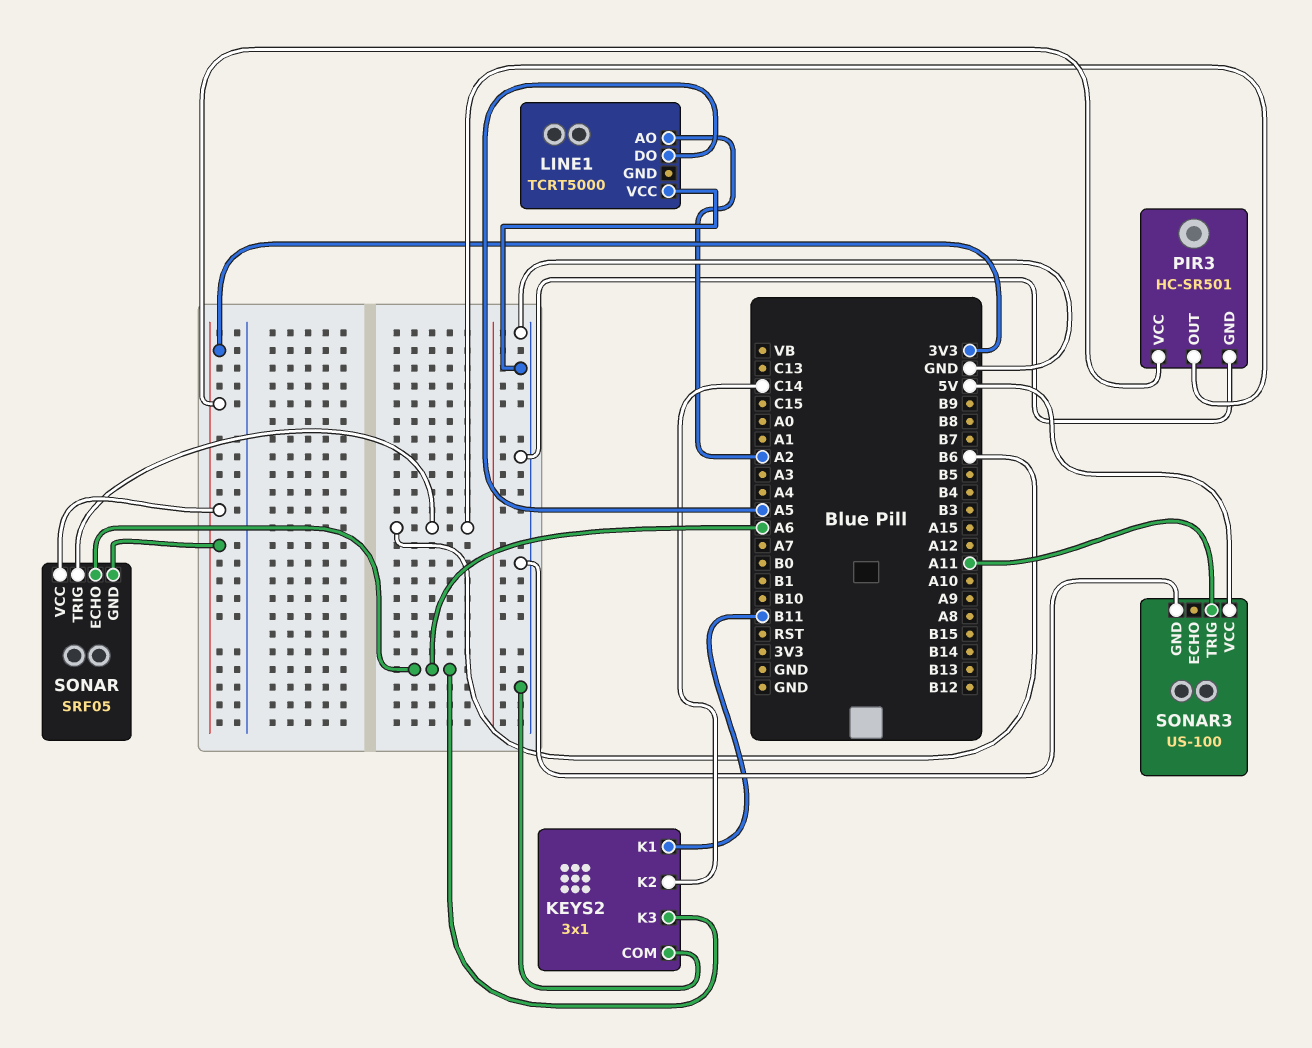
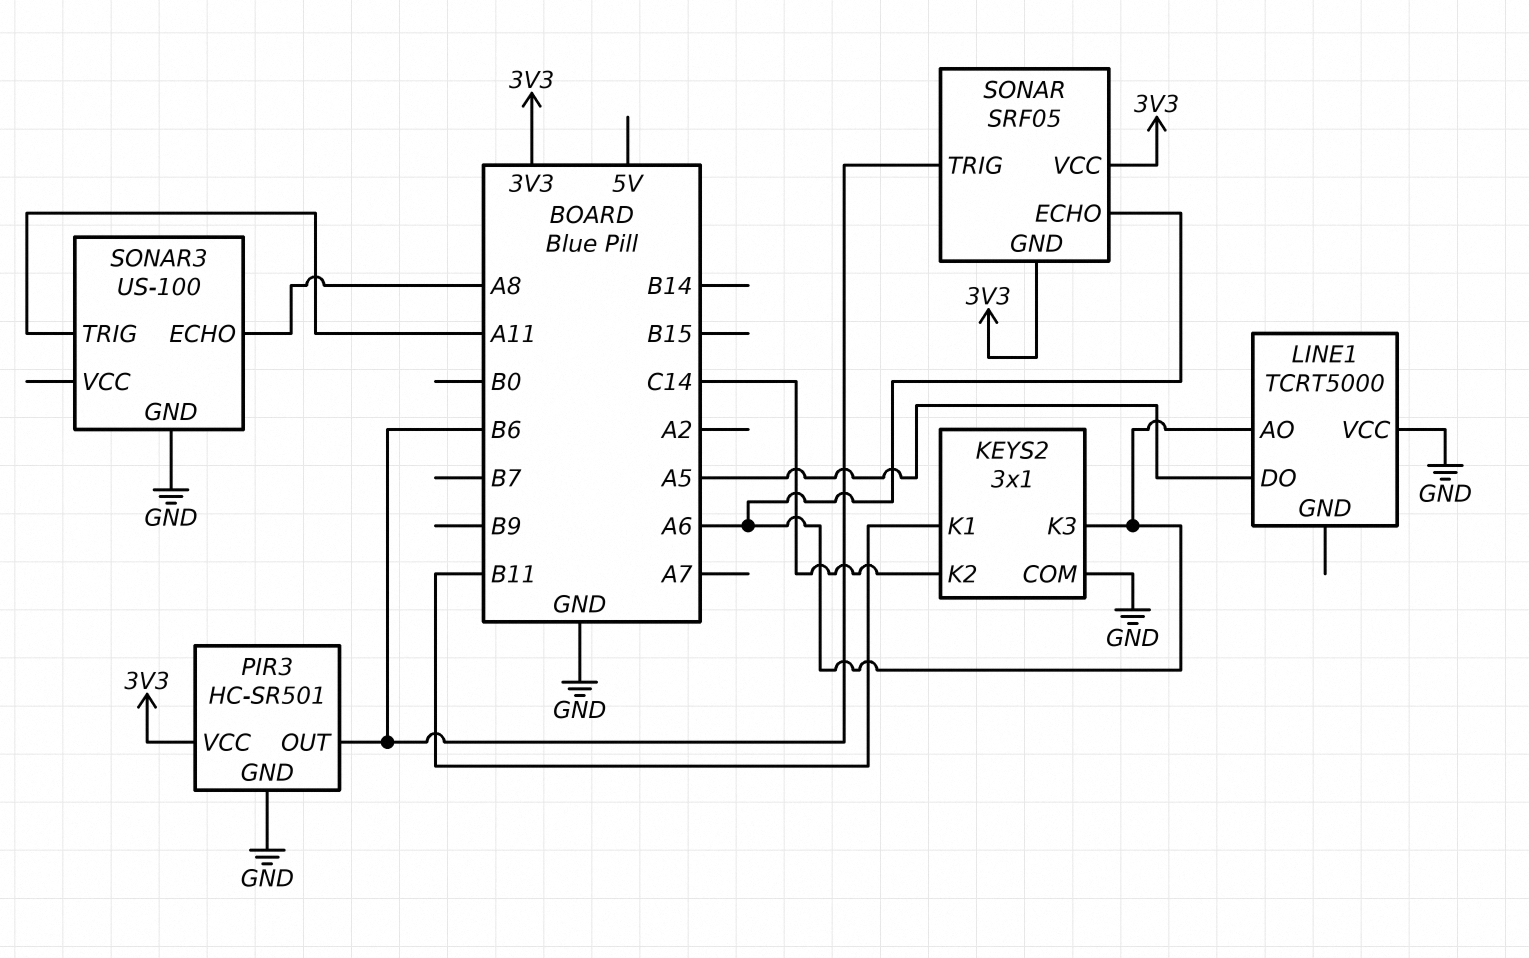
LINE1 pin AO: A2 -> A6
SONAR3 pin ECHO: none -> A8
SONAR3 pin VCC: 5V -> none

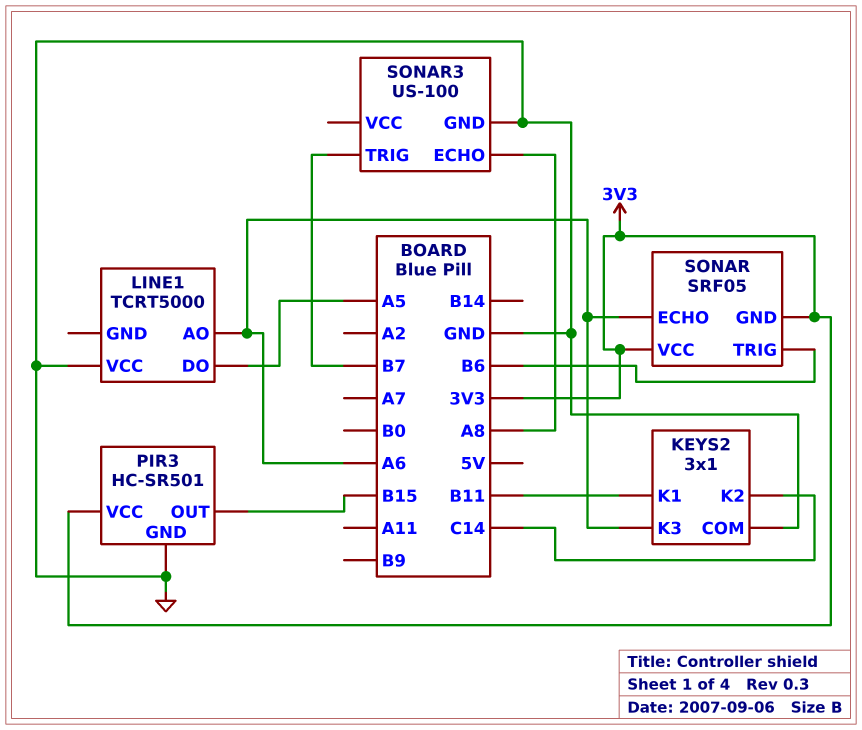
PIR3 pin OUT: B6 -> B15
SONAR3 pin TRIG: A11 -> B7

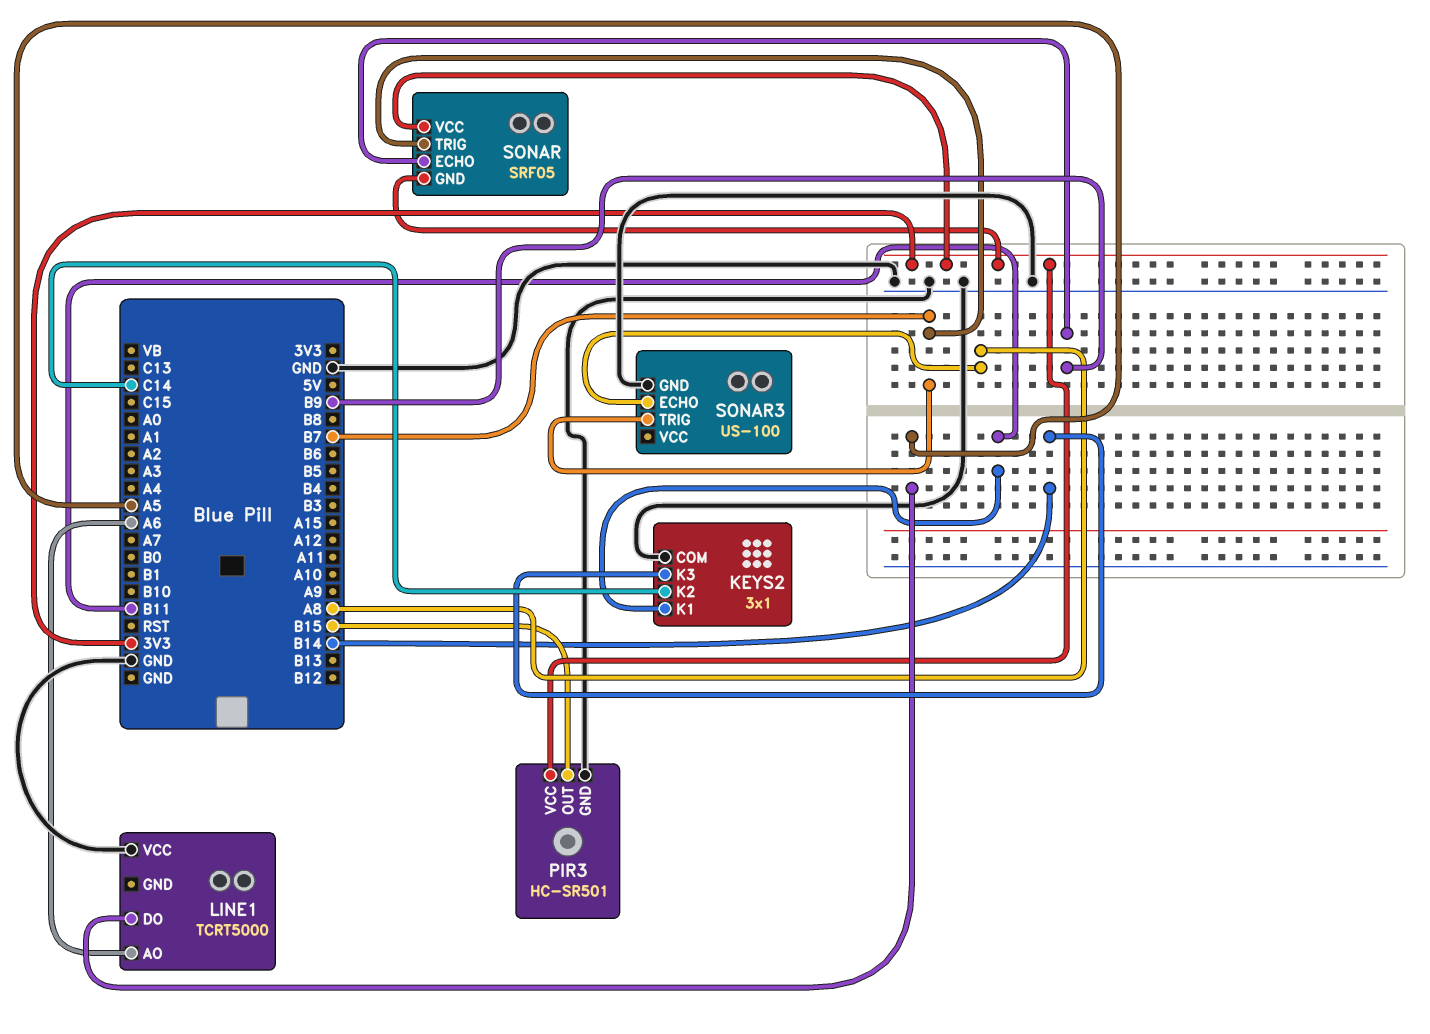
KEYS2 pin K3: A6 -> B14
SONAR pin ECHO: A6 -> B9
SONAR pin TRIG: B6 -> B7

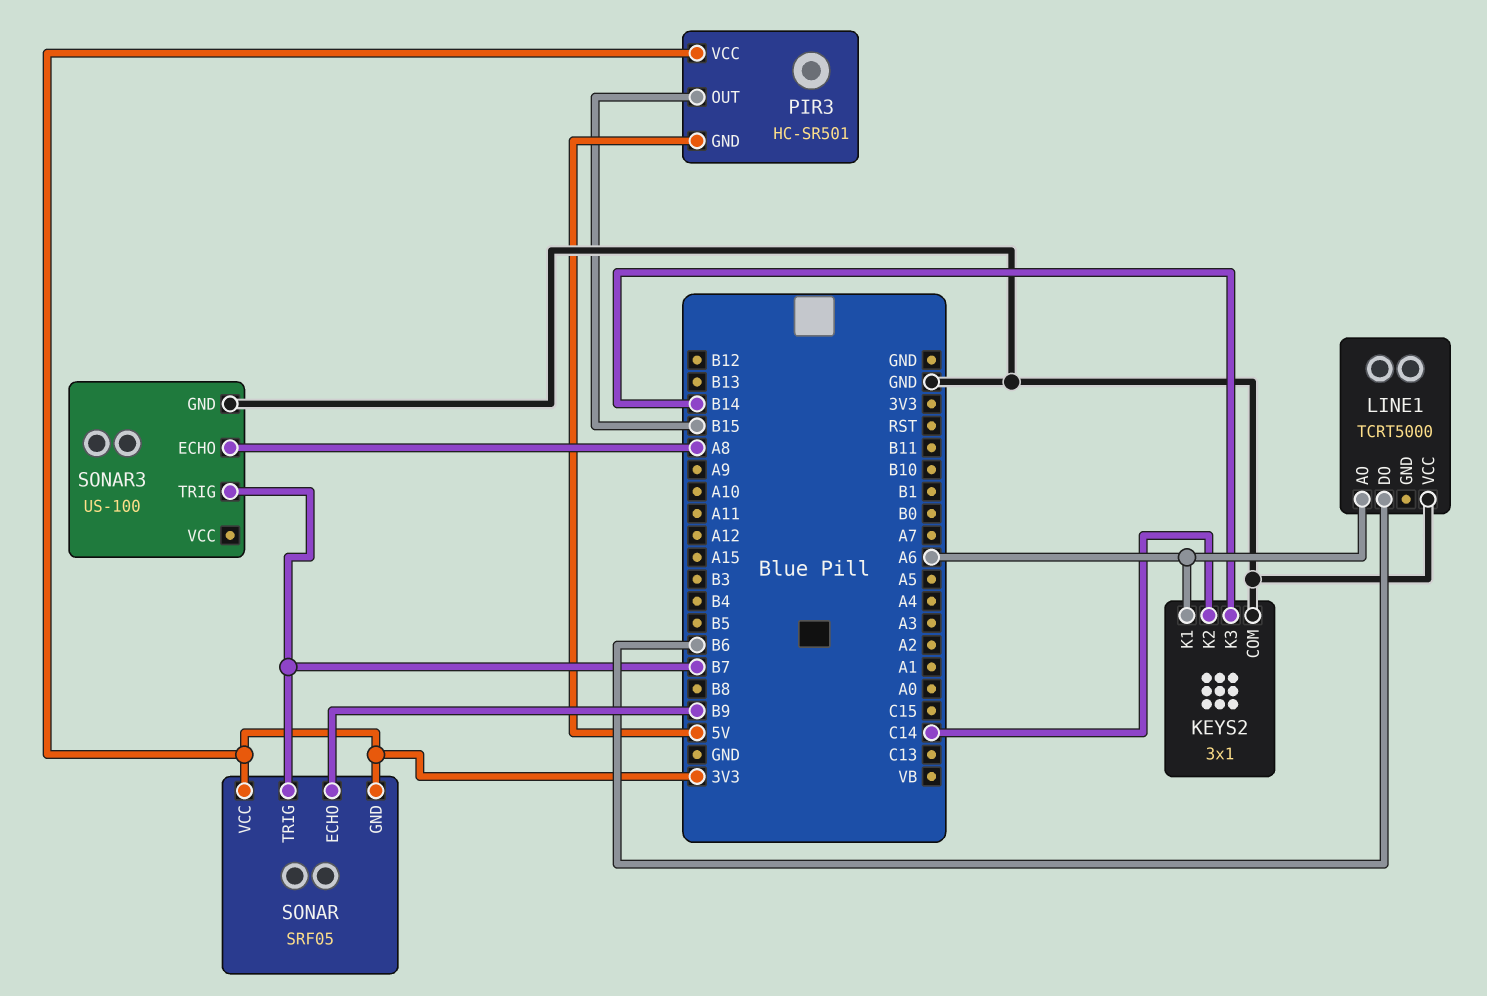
KEYS2 pin K1: B11 -> A6
LINE1 pin DO: A5 -> B6
PIR3 pin GND: GND -> 5V

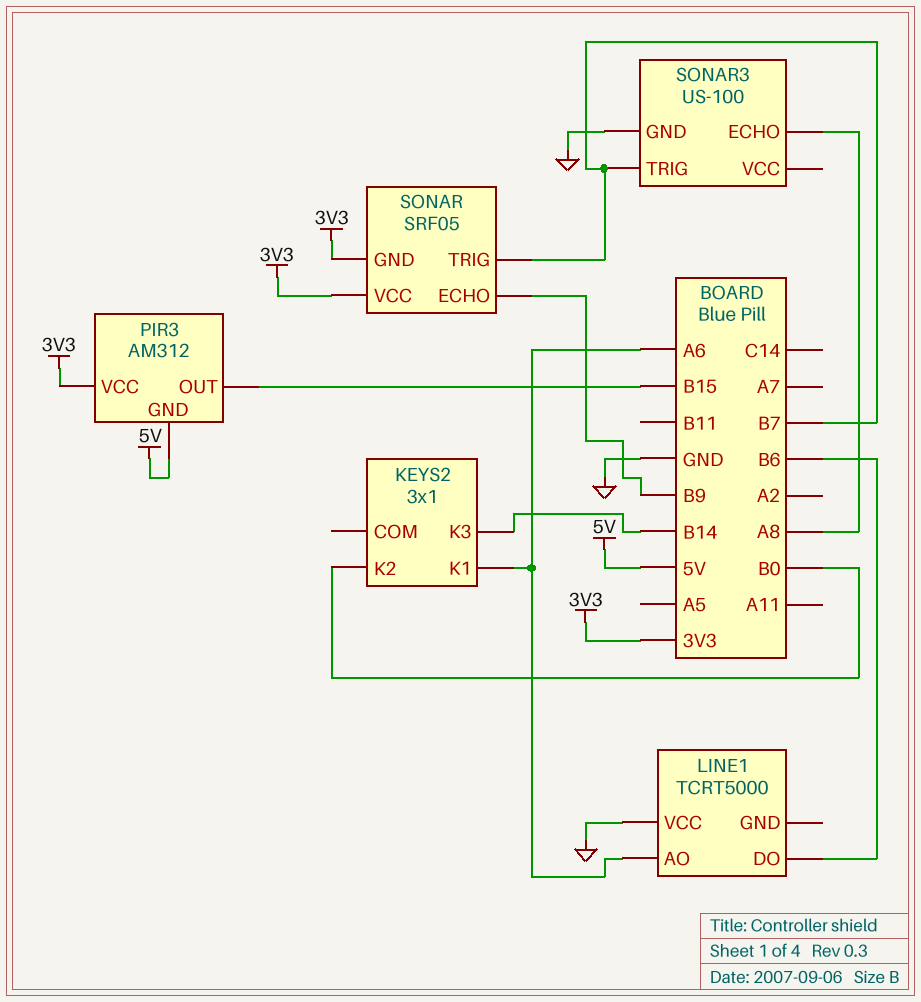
KEYS2 pin COM: GND -> none
KEYS2 pin K2: C14 -> B0
PIR3: HC-SR501 -> AM312

